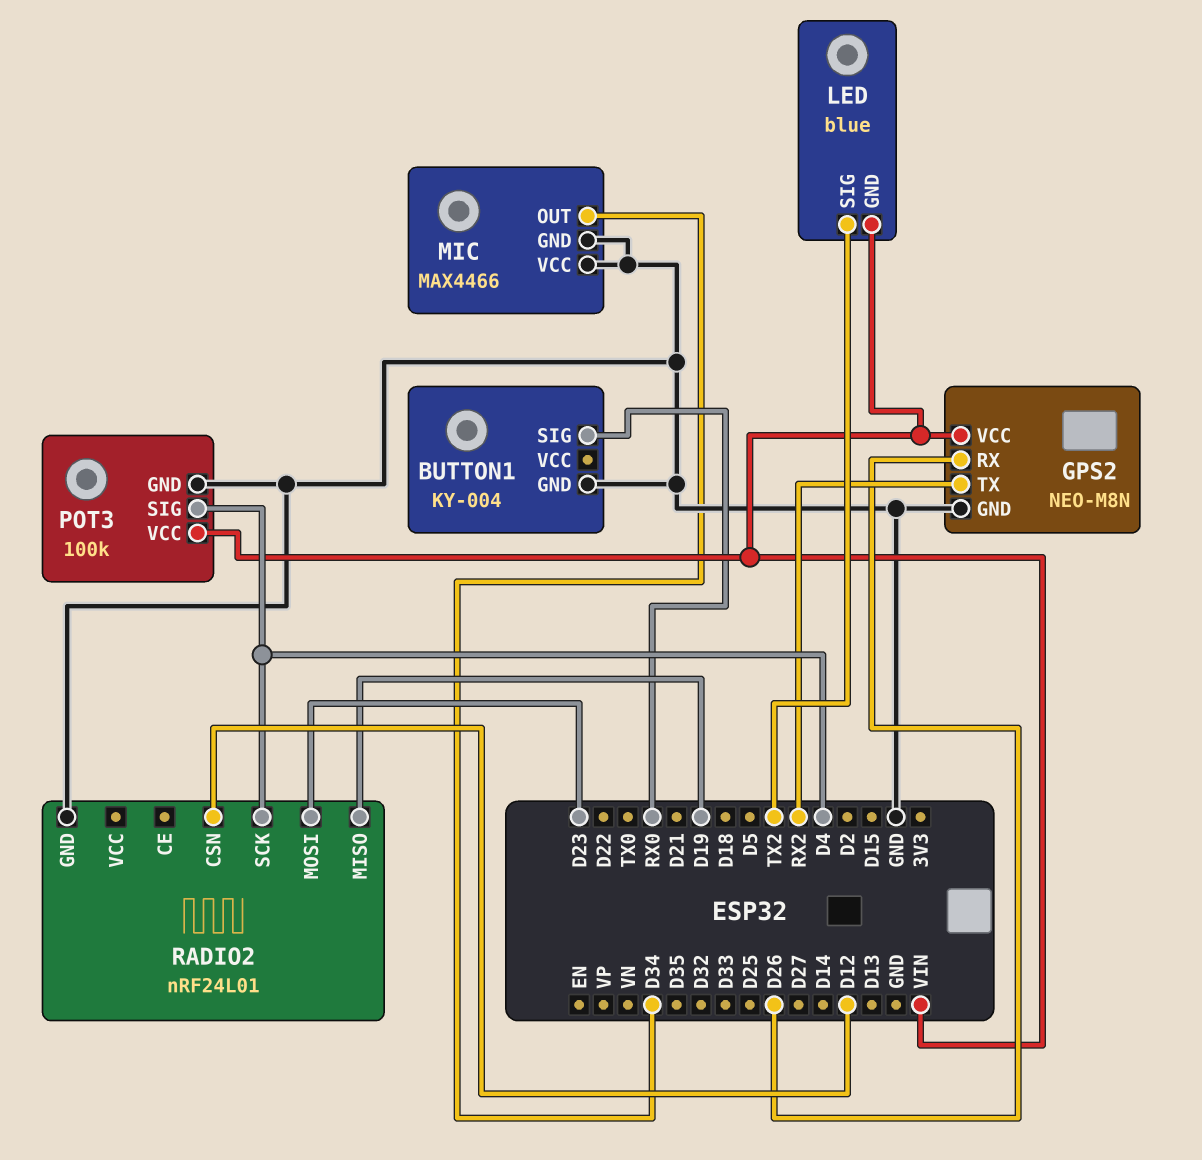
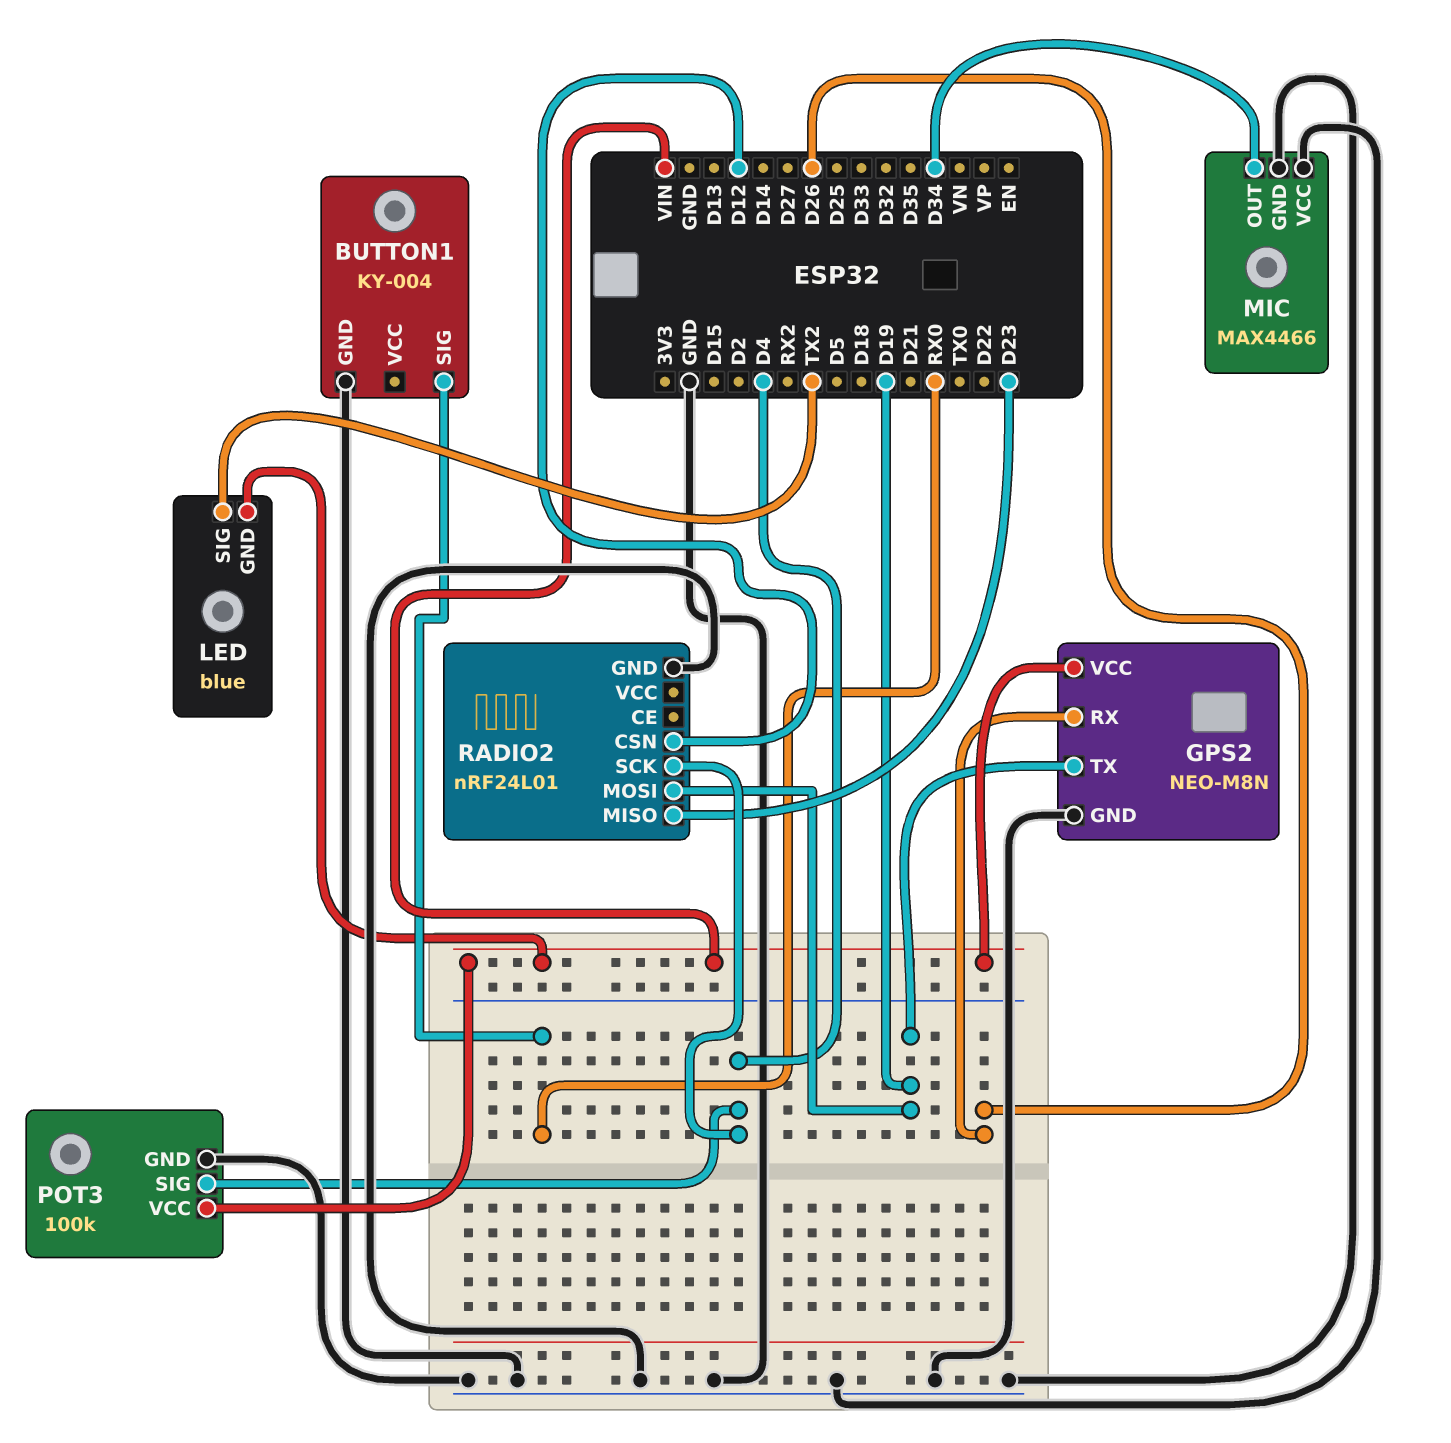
GPS2 pin TX: RX2 -> D19
RADIO2 pin MISO: D19 -> D23
RADIO2 pin MOSI: D23 -> D19

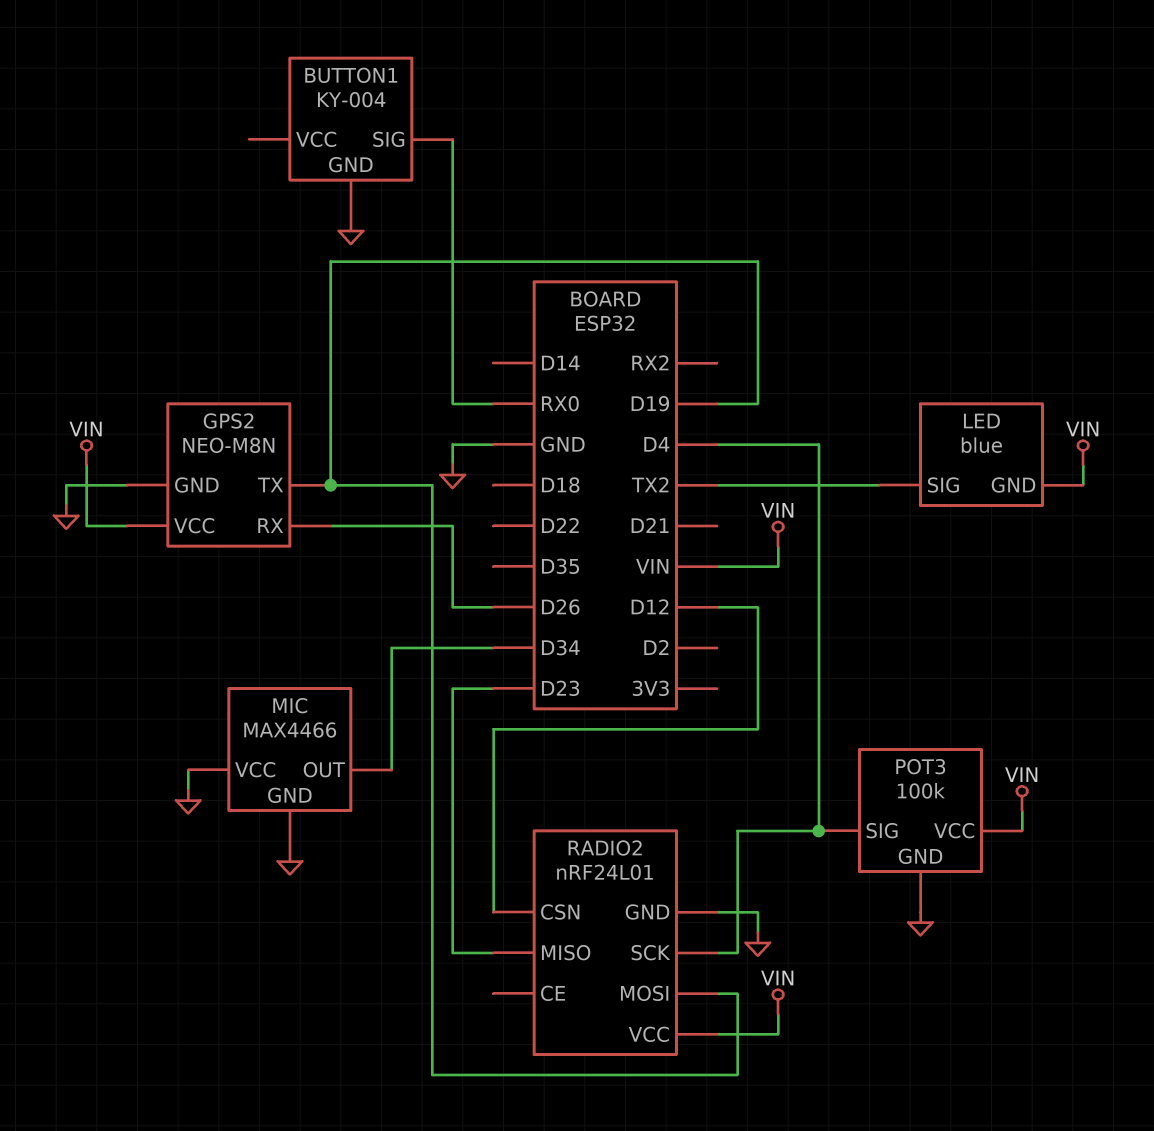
RADIO2 pin VCC: none -> VIN

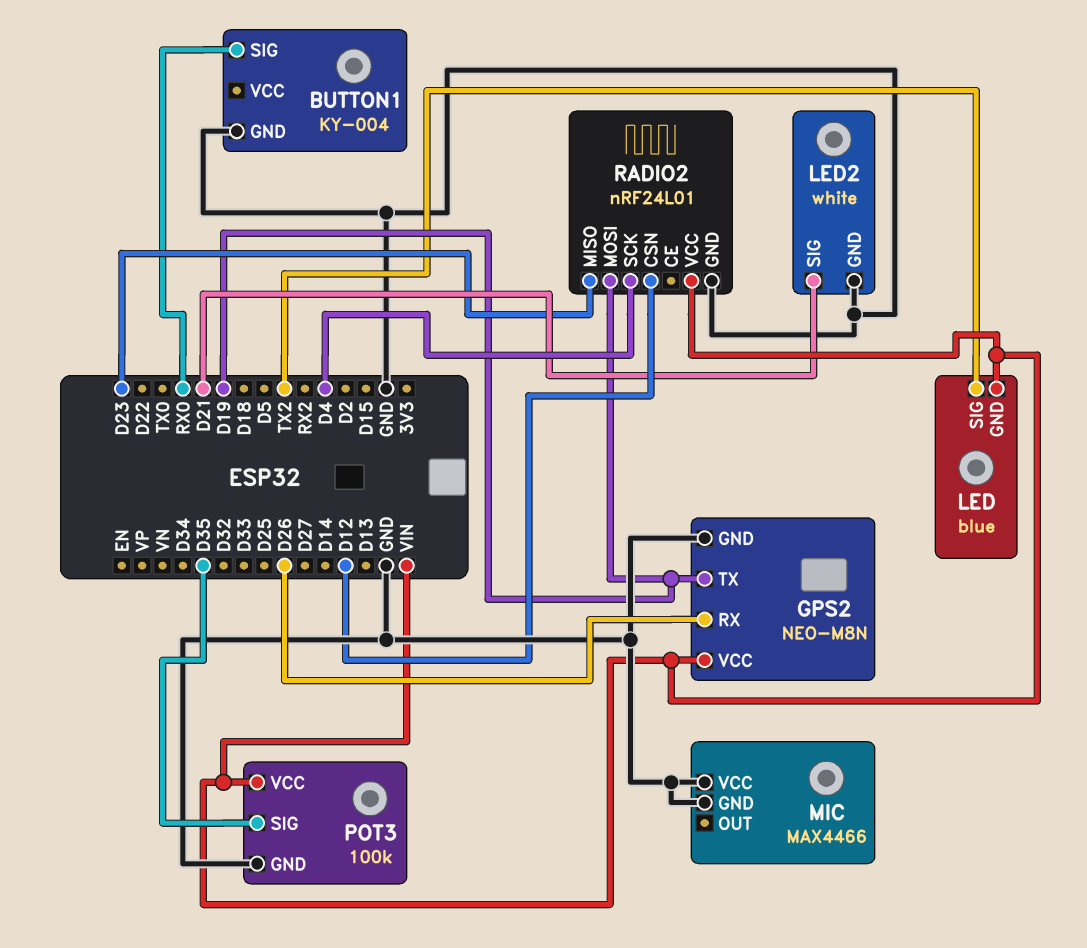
LED2: none -> white
LED2 pin GND: none -> GND
LED2 pin SIG: none -> D21
MIC pin OUT: D34 -> none
POT3 pin SIG: D4 -> D35

